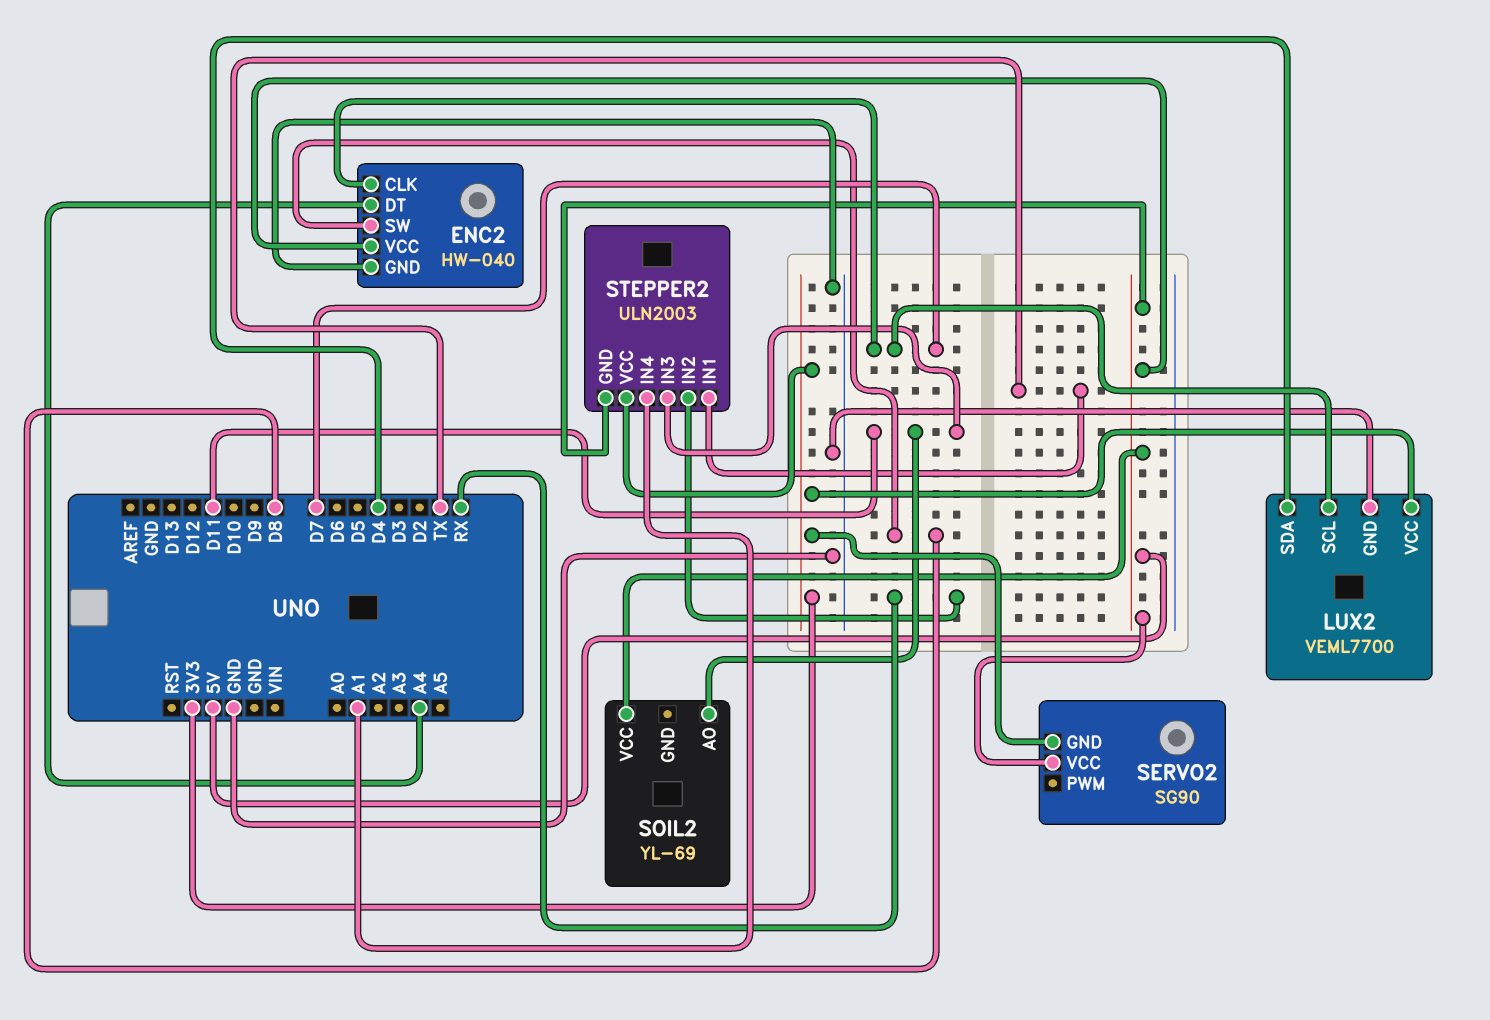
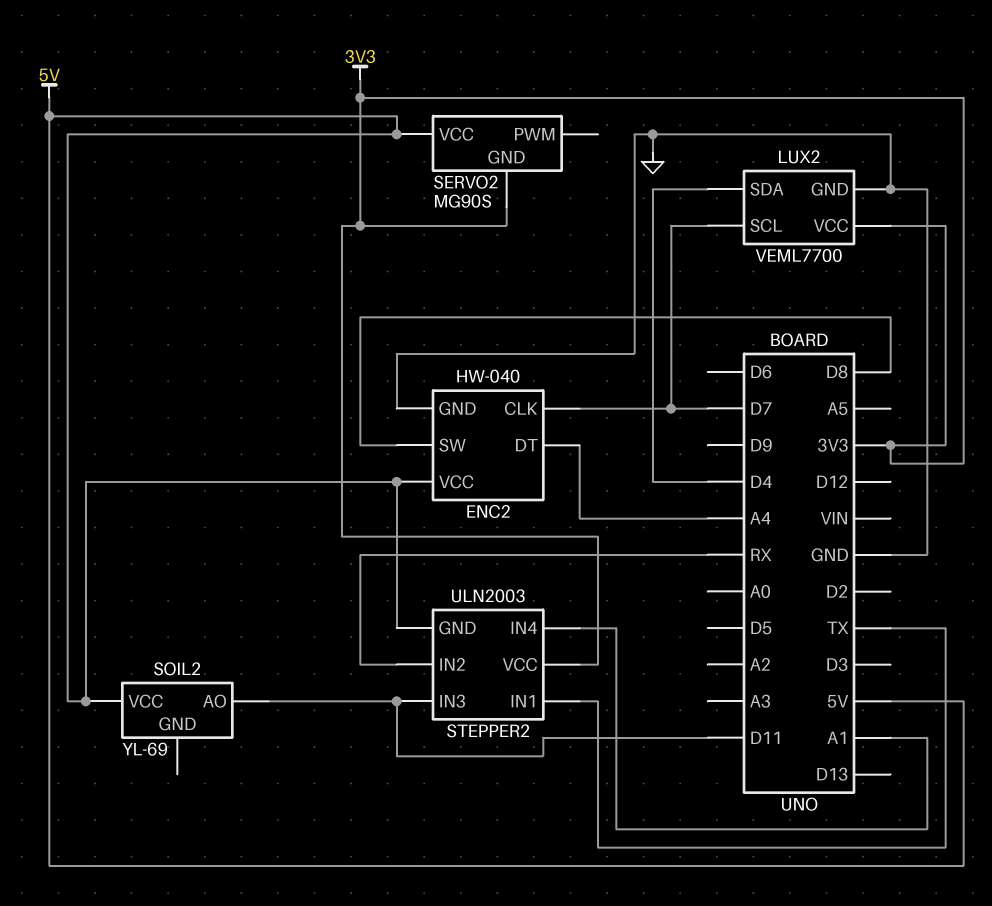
SERVO2: SG90 -> MG90S

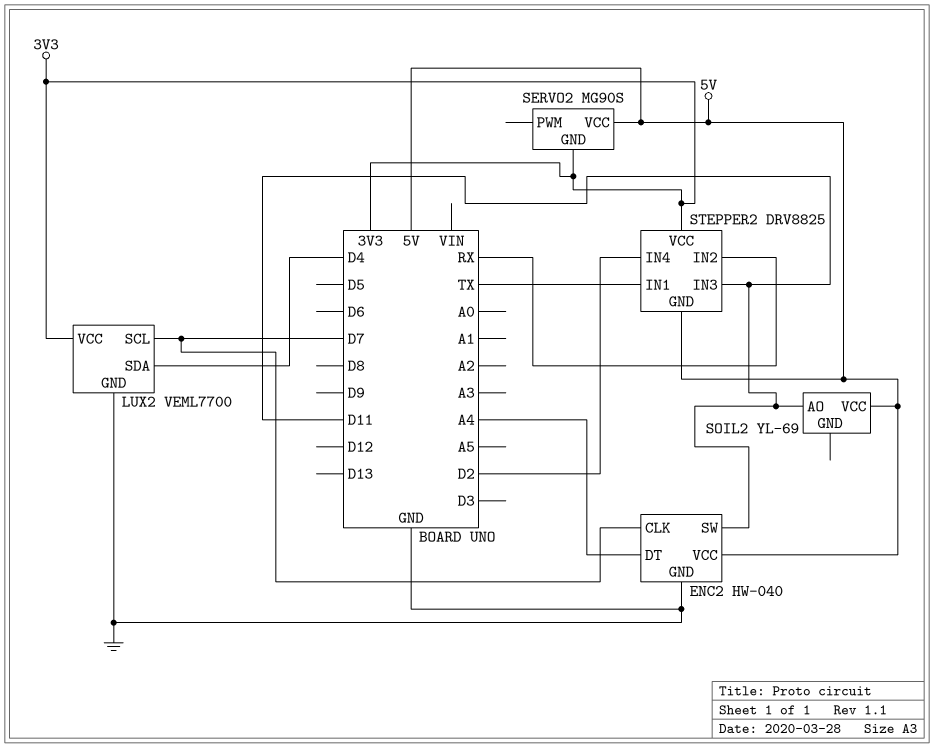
ENC2 pin SW: D8 -> D11
STEPPER2: ULN2003 -> DRV8825
STEPPER2 pin IN4: A1 -> D2

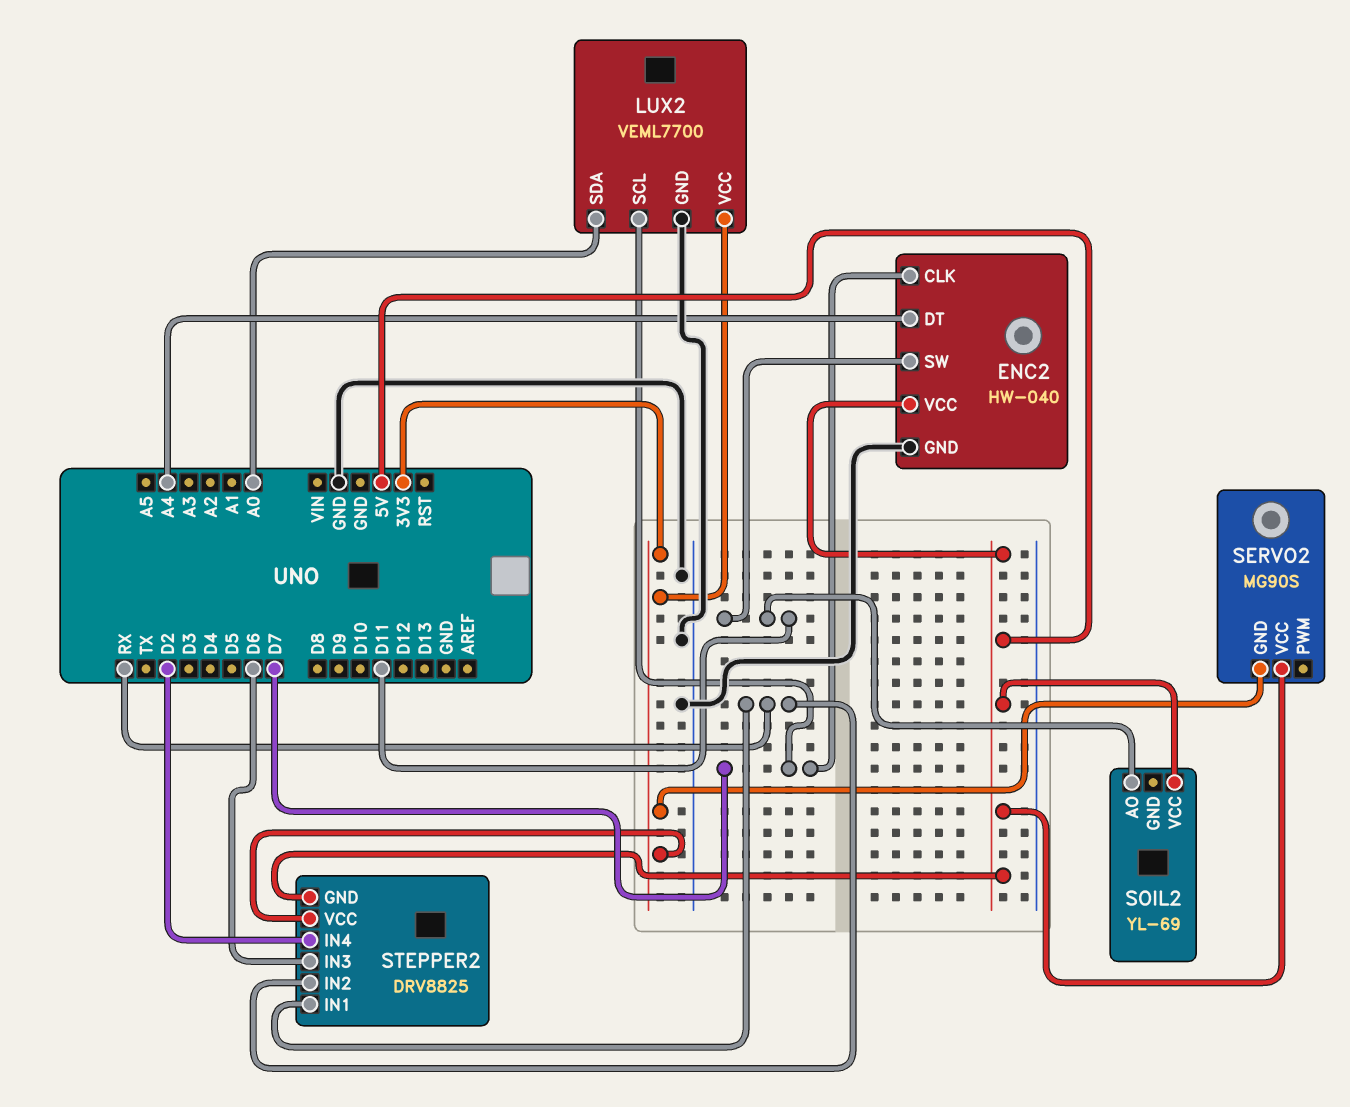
LUX2 pin SDA: D4 -> A0
STEPPER2 pin IN1: TX -> RX
STEPPER2 pin IN3: D11 -> D6

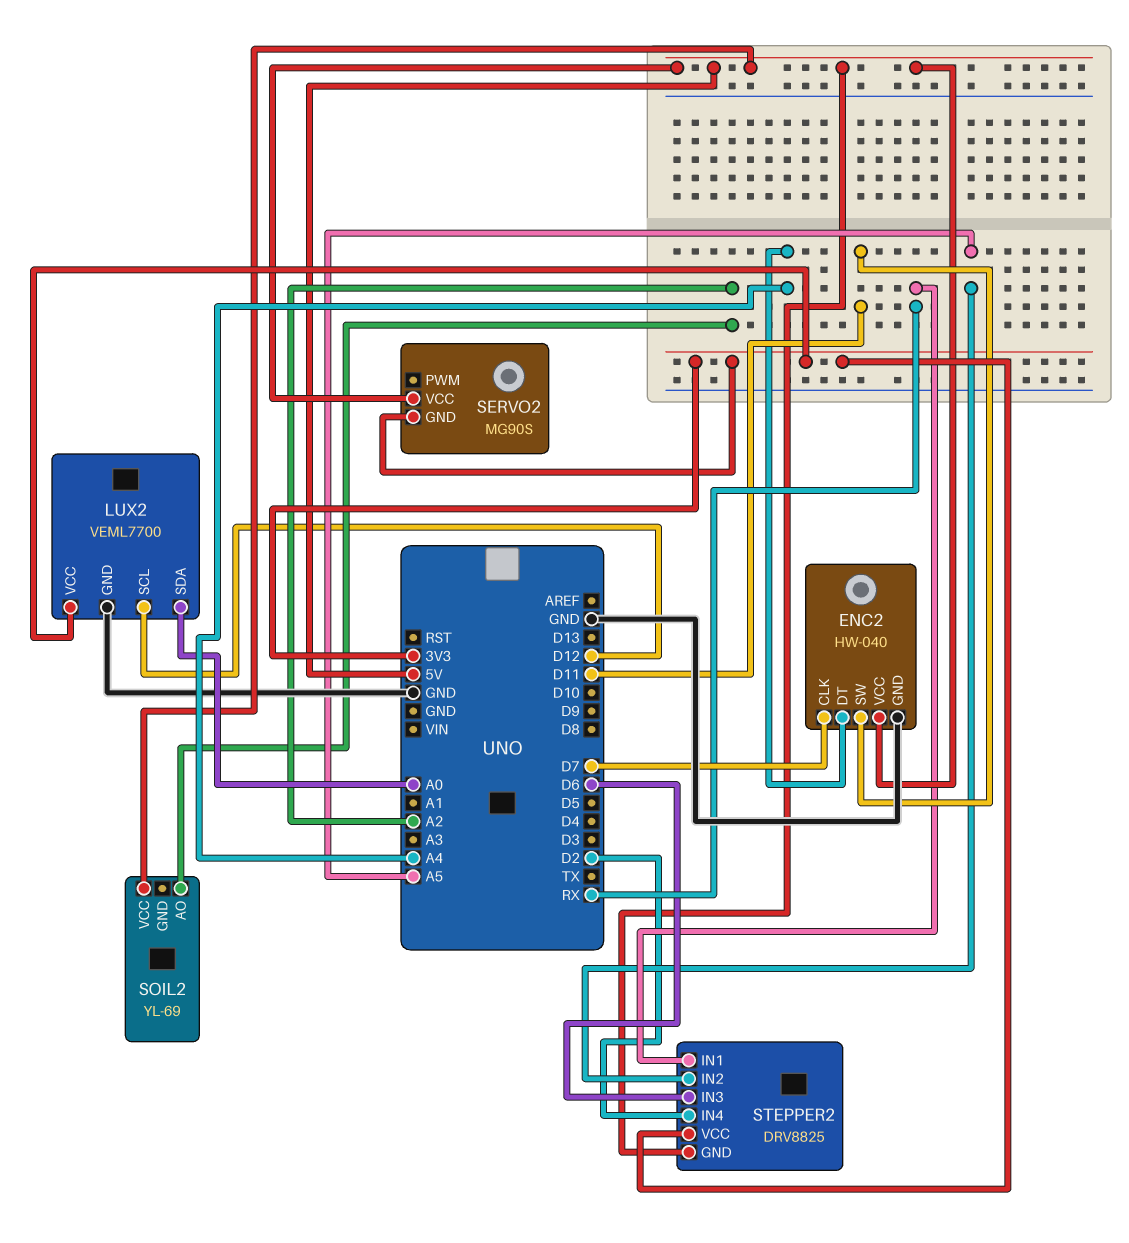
LUX2 pin SCL: D7 -> D12
SOIL2 pin AO: D11 -> A2
STEPPER2 pin IN2: RX -> A5

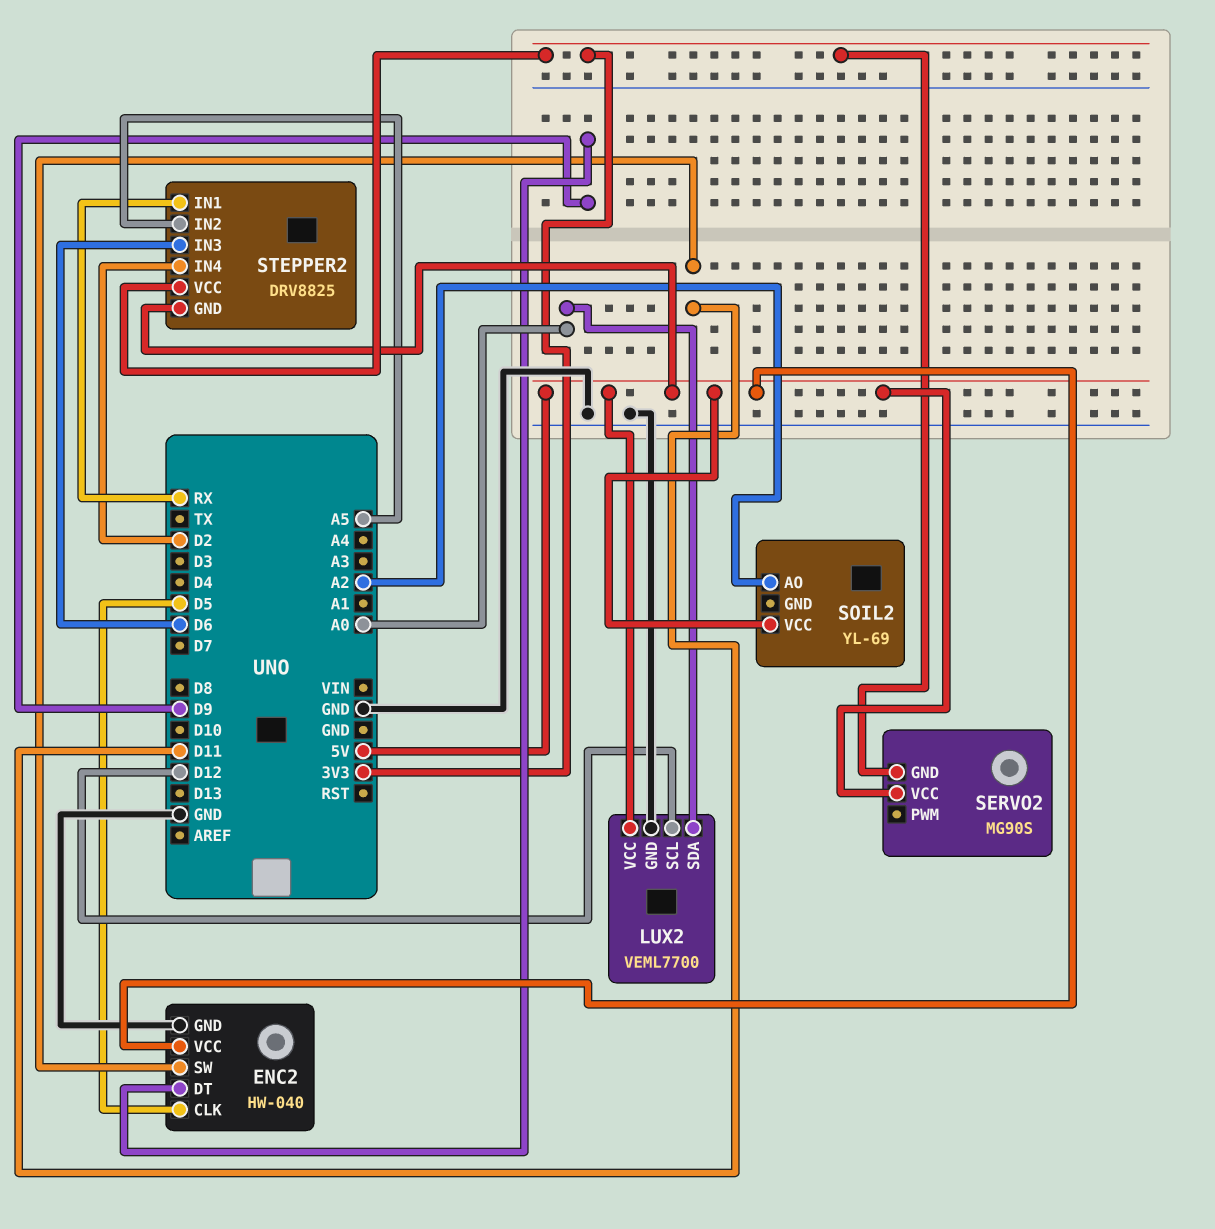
ENC2 pin CLK: D7 -> D5
ENC2 pin DT: A4 -> D9
LUX2 pin VCC: 3V3 -> 5V

